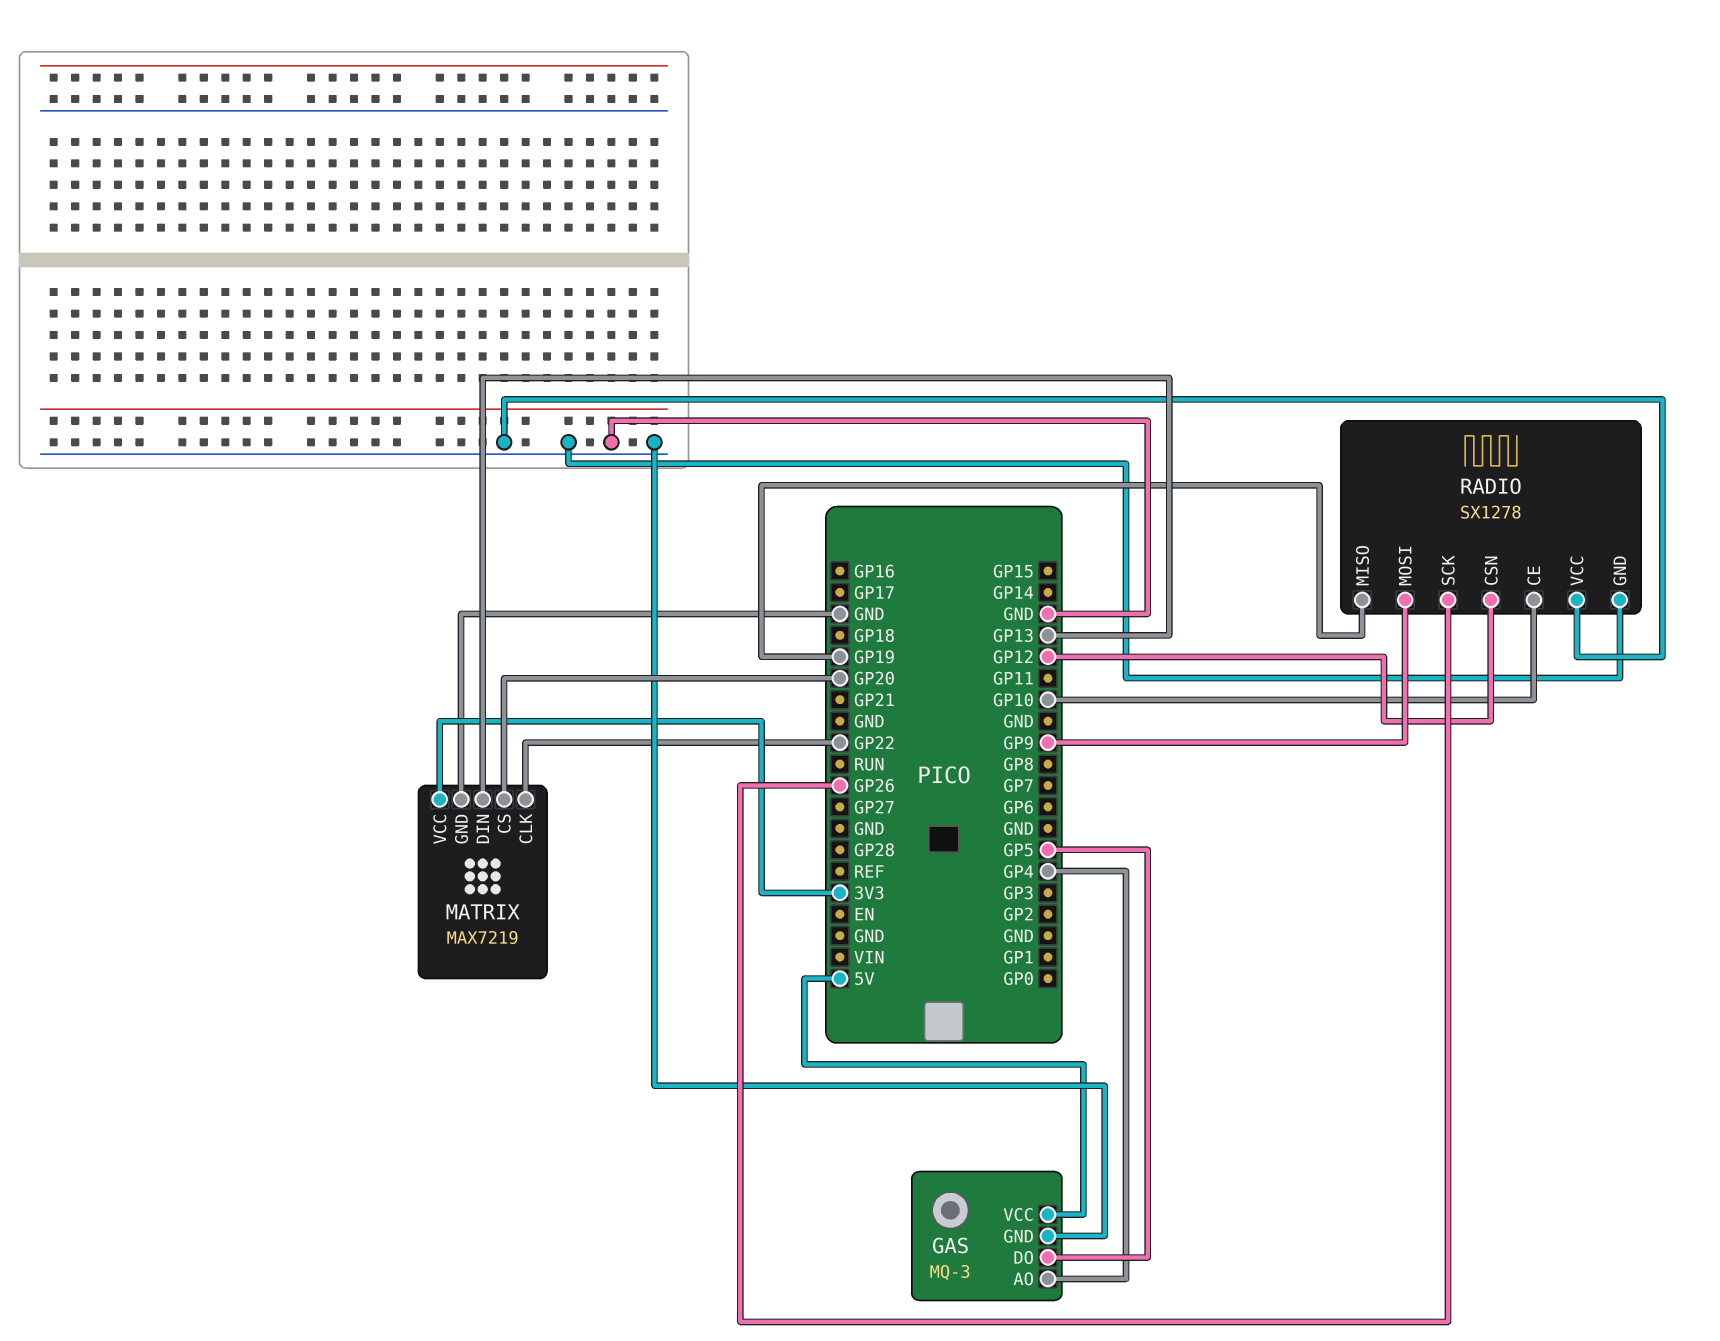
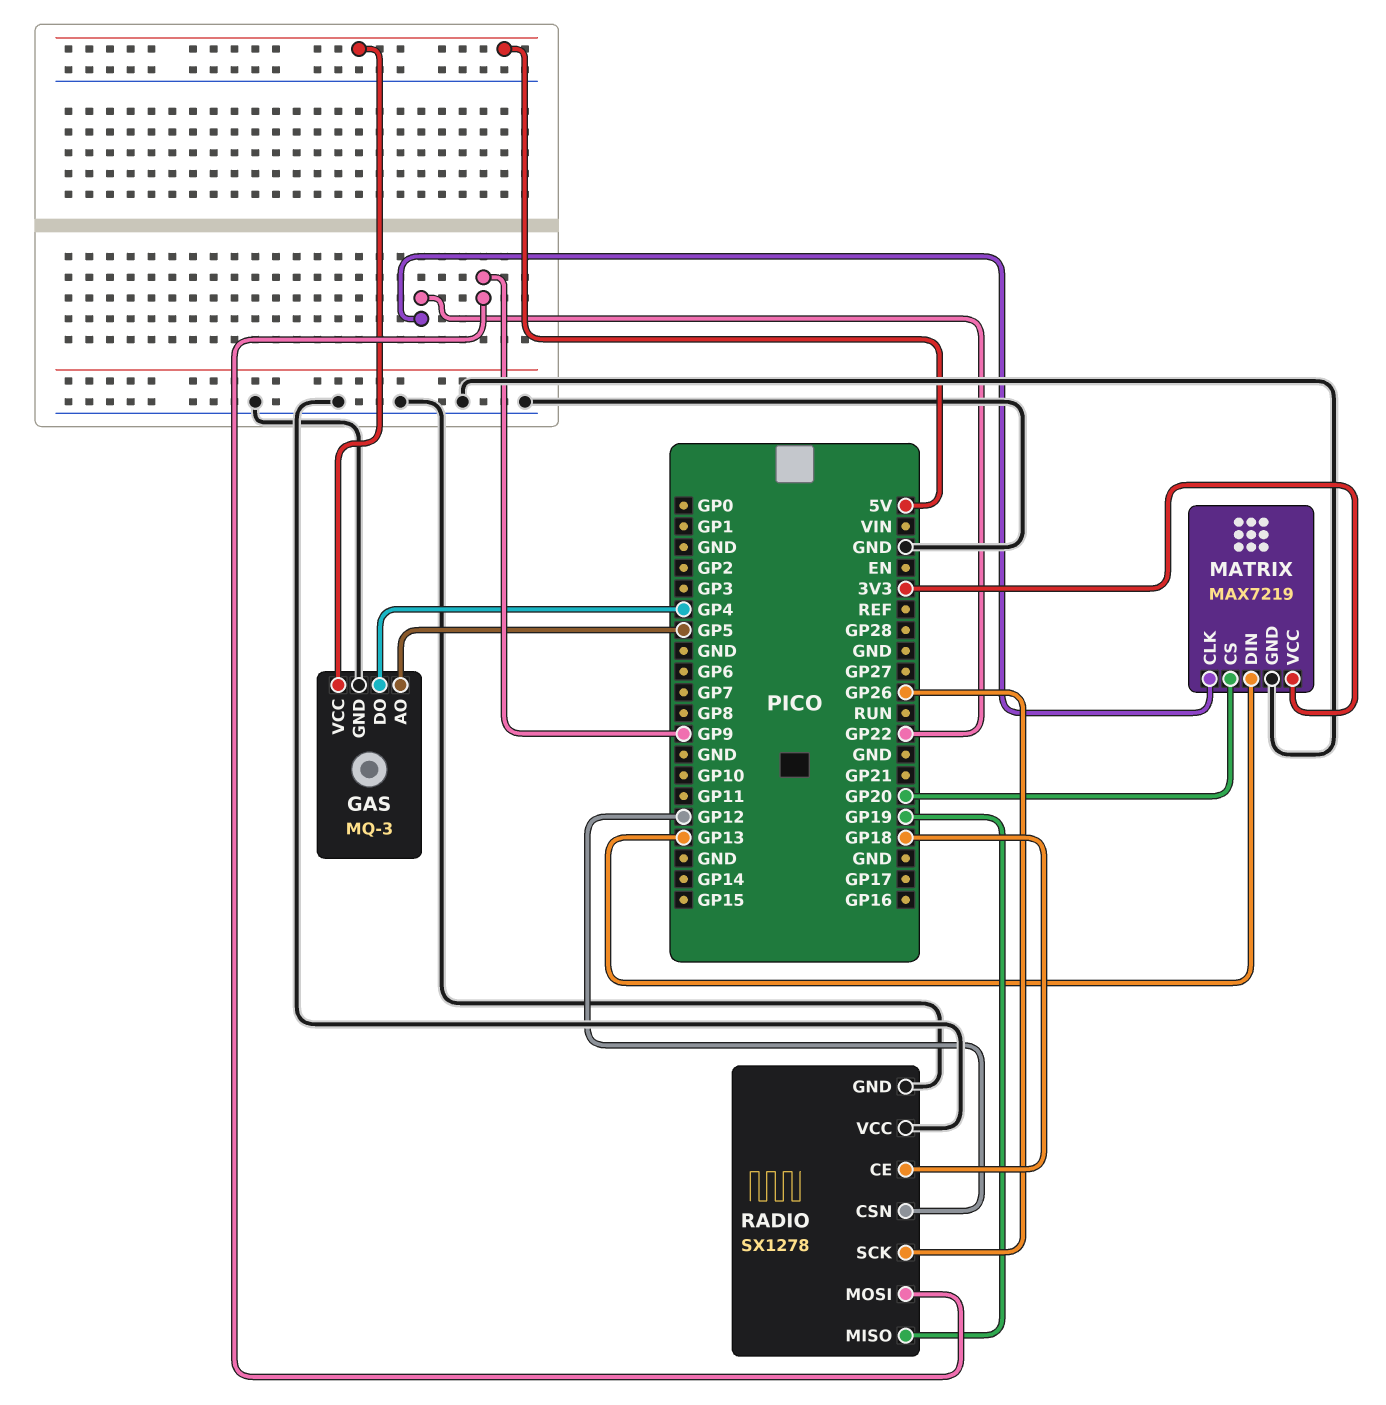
GAS pin AO: GP4 -> GP5
GAS pin DO: GP5 -> GP4
RADIO pin CE: GP10 -> GP18

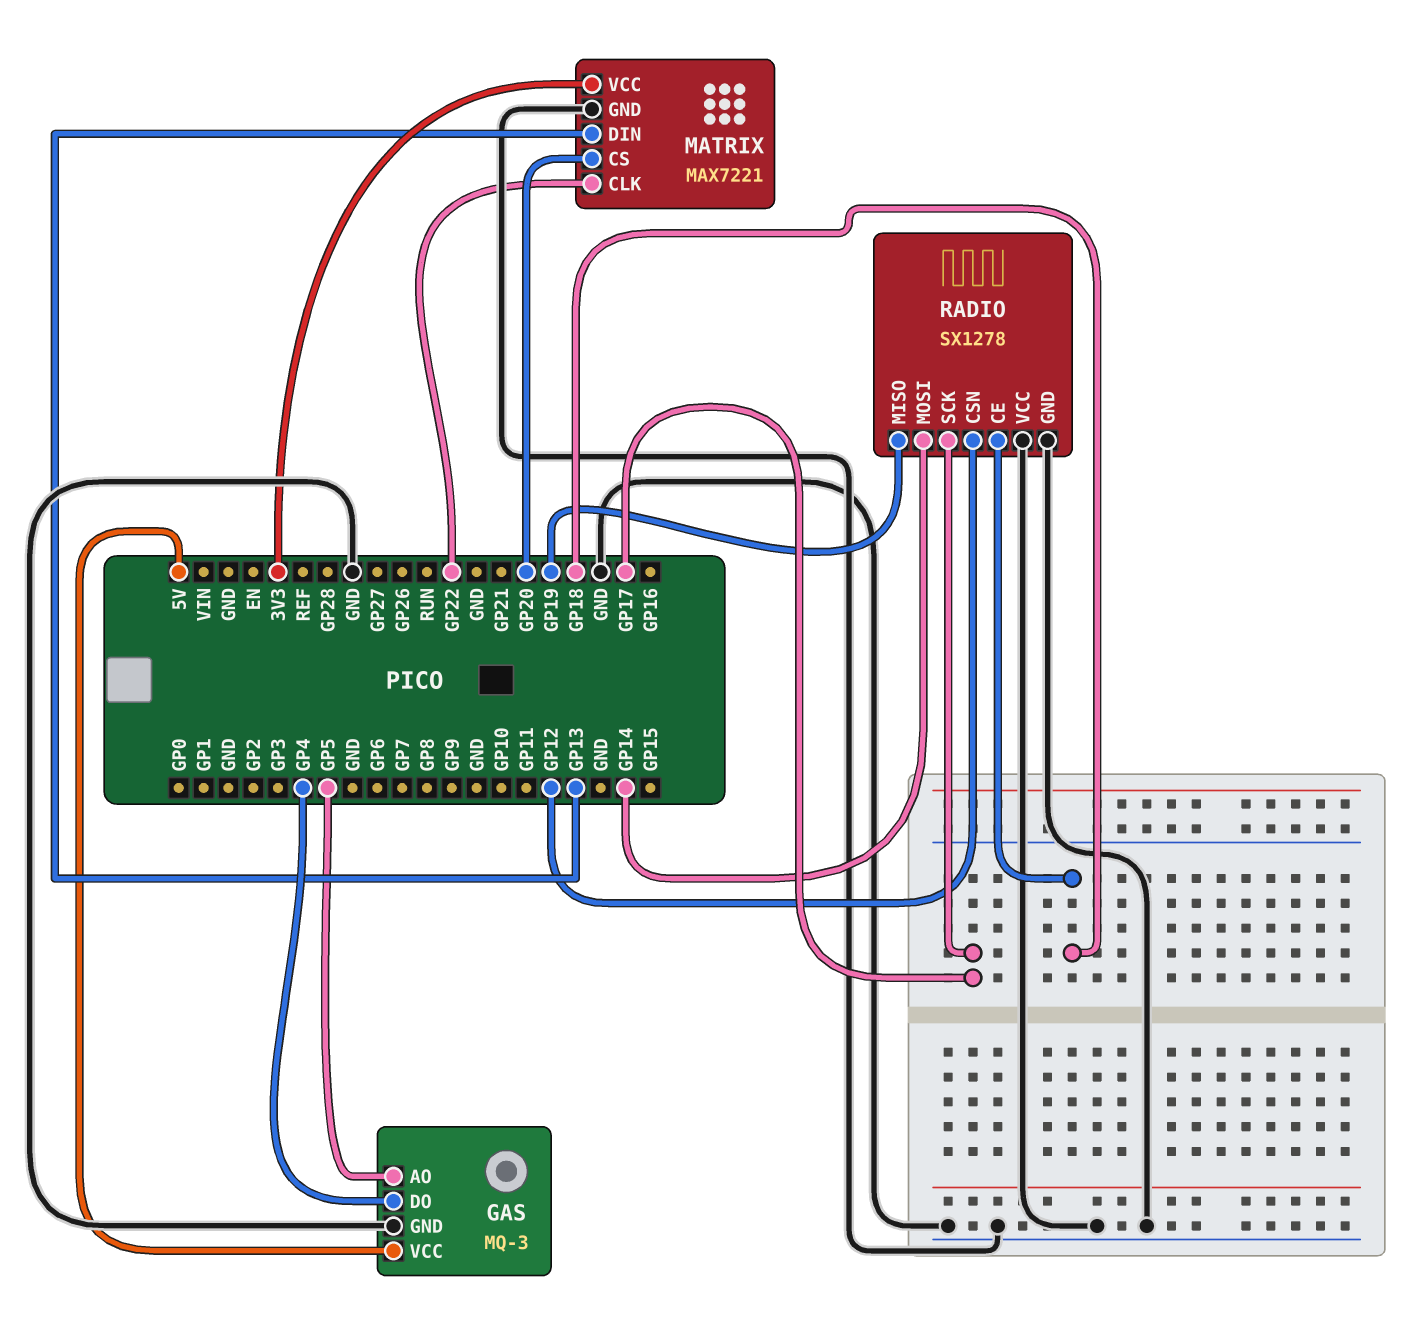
MATRIX: MAX7219 -> MAX7221
RADIO pin MOSI: GP9 -> GP14
RADIO pin SCK: GP26 -> GP17

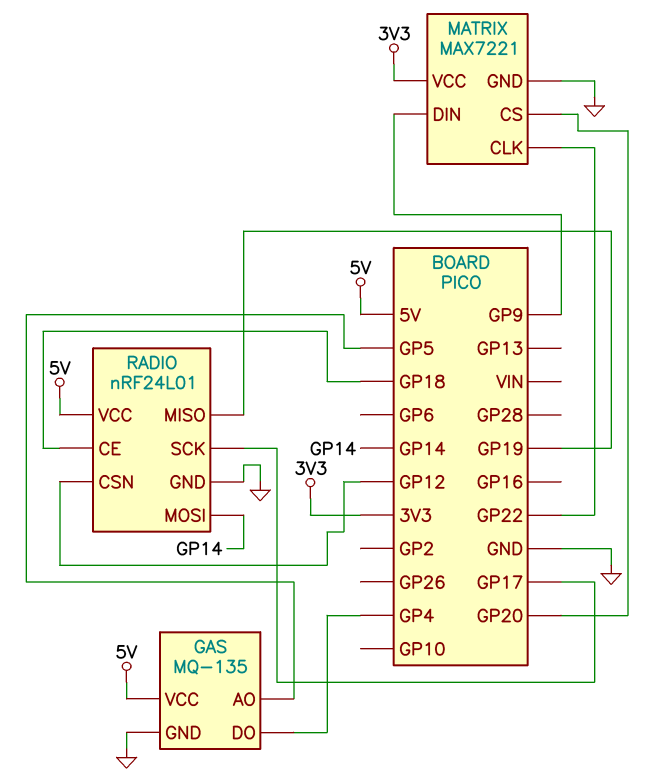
GAS: MQ-3 -> MQ-135
MATRIX pin DIN: GP13 -> GP9
RADIO: SX1278 -> nRF24L01
RADIO pin VCC: GND -> 5V

